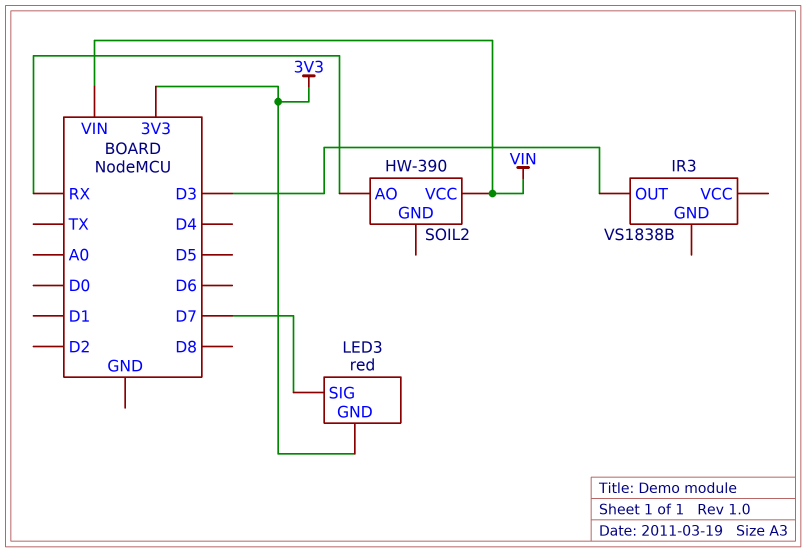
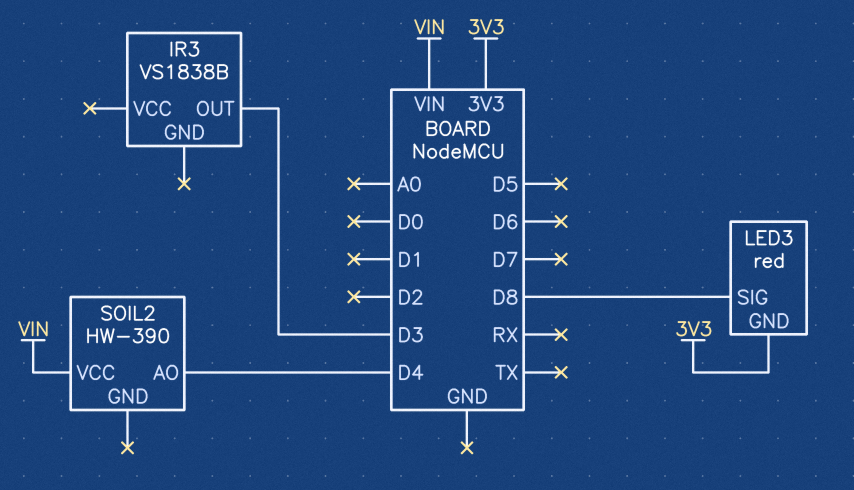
LED3 pin SIG: D7 -> D8
SOIL2 pin AO: RX -> D4

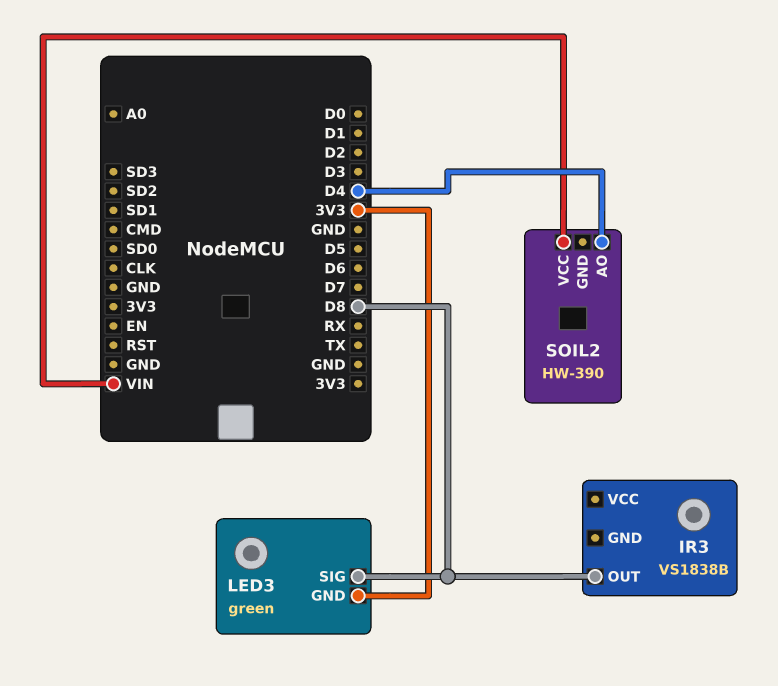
IR3 pin OUT: D3 -> D8
LED3: red -> green

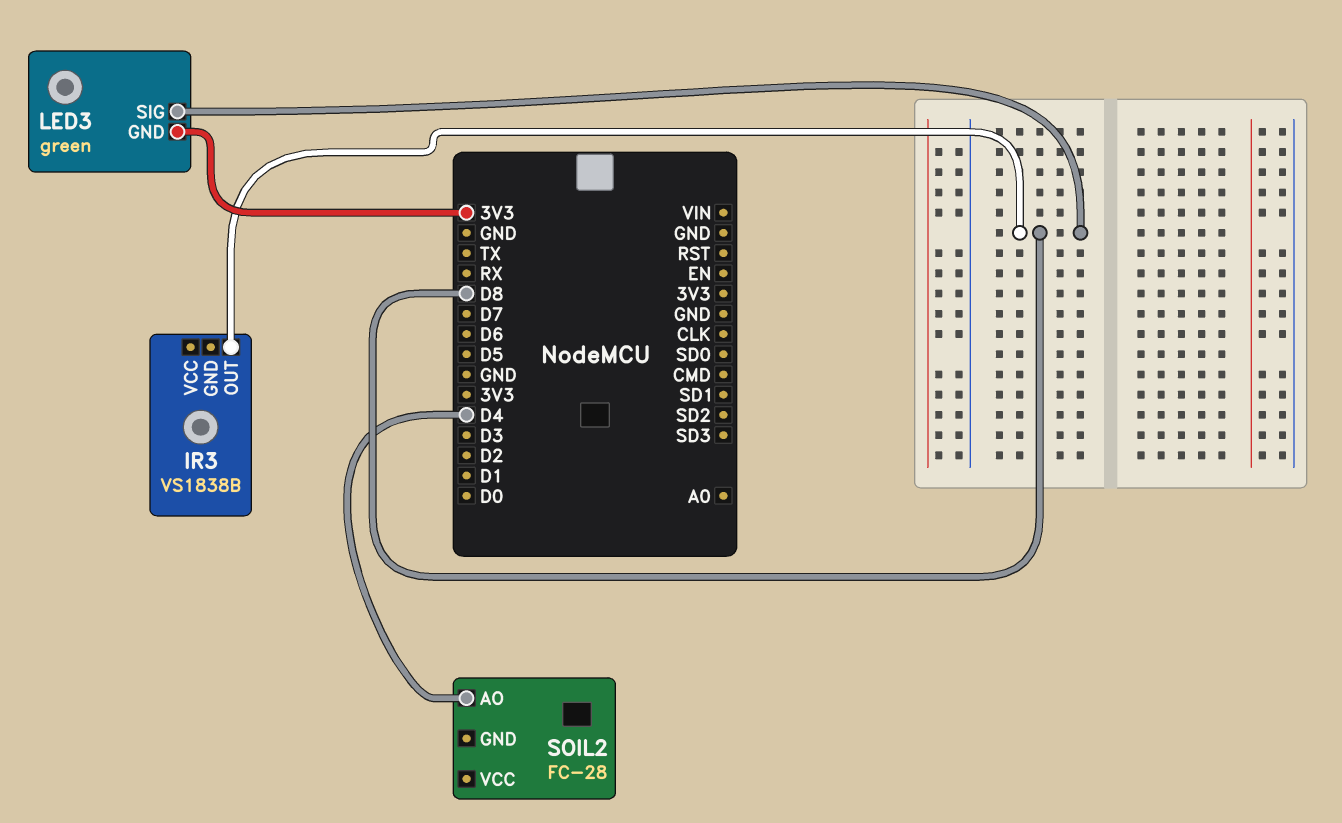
SOIL2: HW-390 -> FC-28
SOIL2 pin VCC: VIN -> none

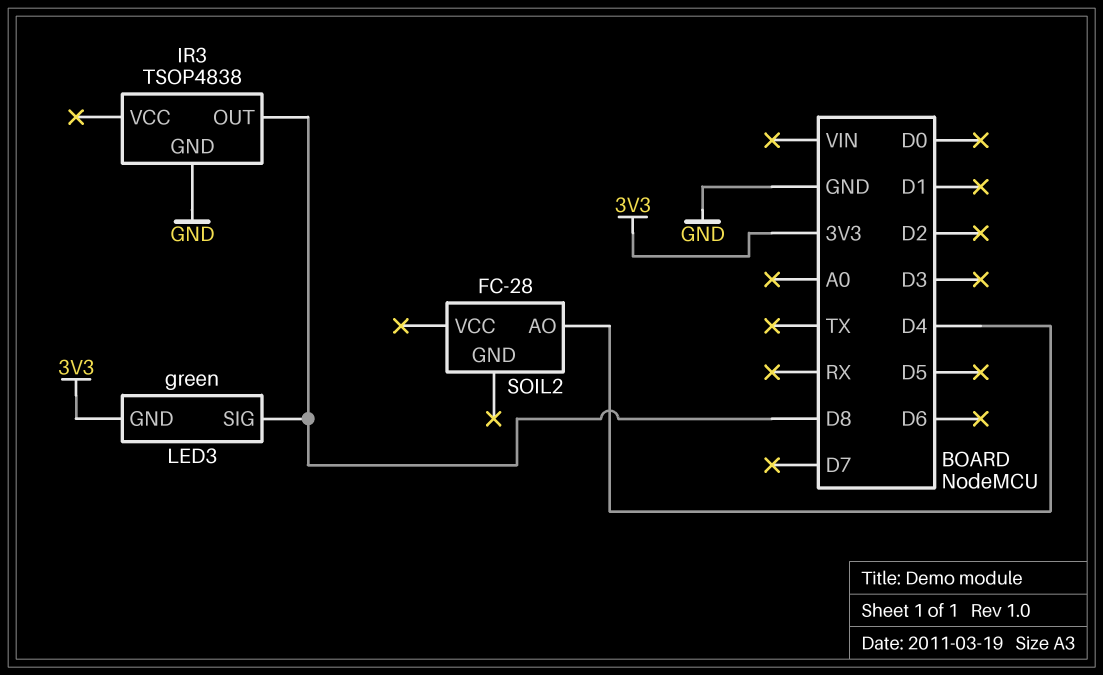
IR3: VS1838B -> TSOP4838
IR3 pin GND: none -> GND

